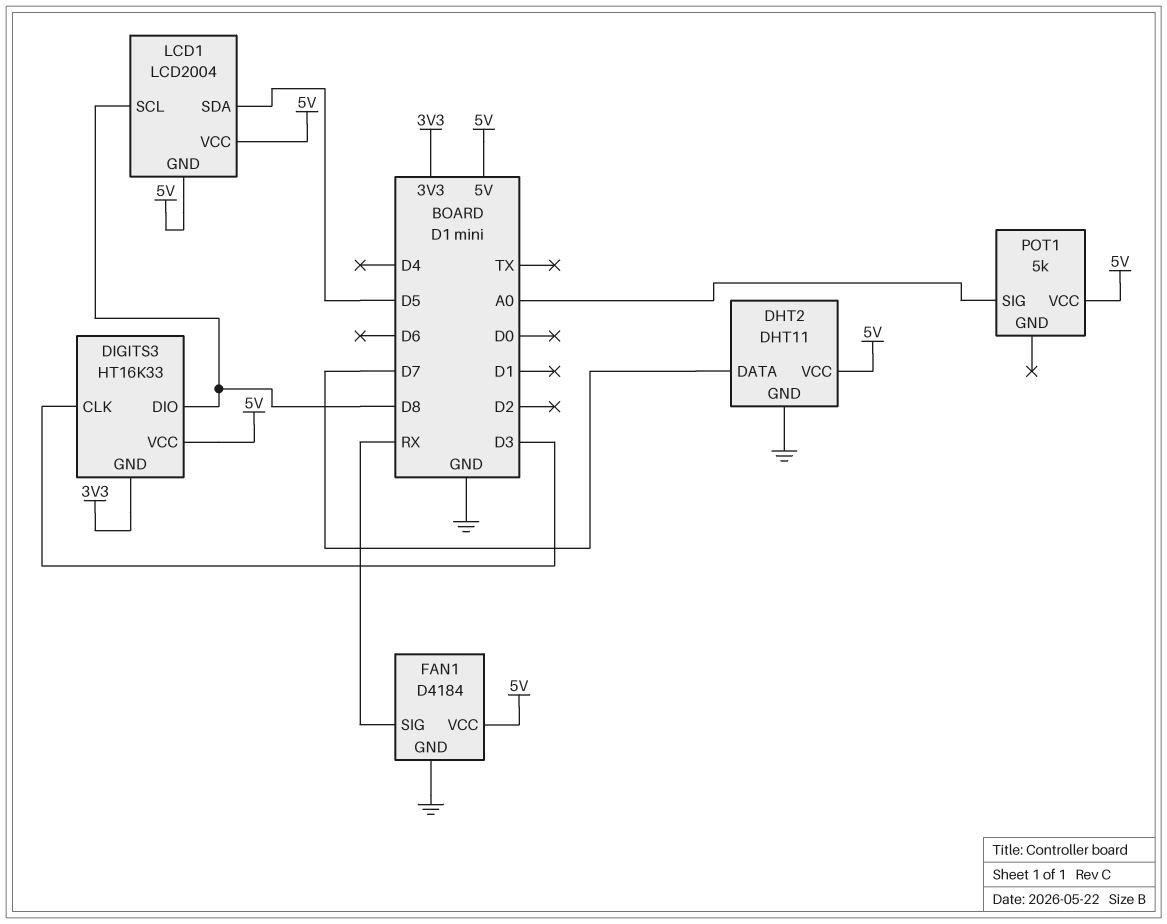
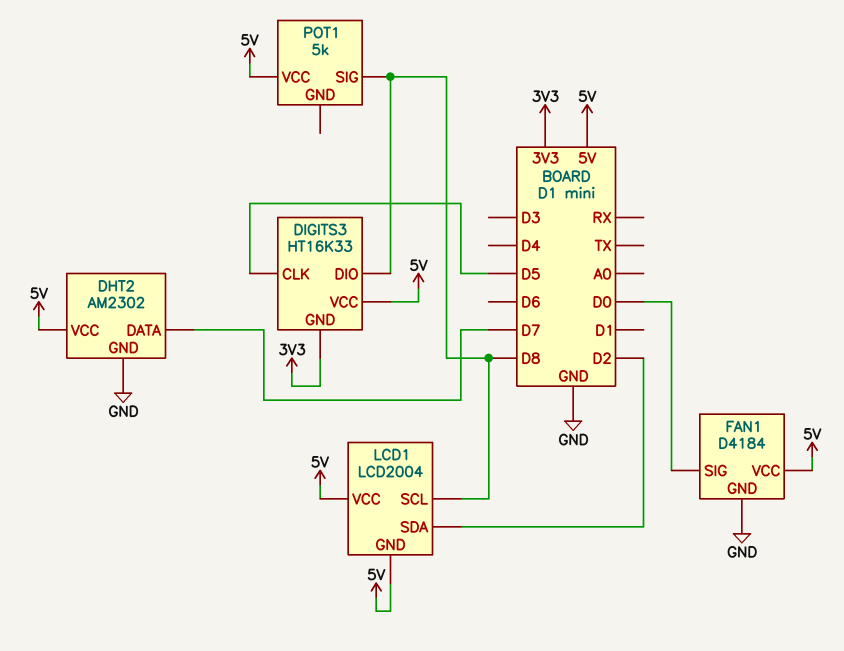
DHT2: DHT11 -> AM2302
DIGITS3 pin CLK: D3 -> D5
FAN1 pin SIG: RX -> D0
LCD1 pin SDA: D5 -> D2
POT1 pin SIG: A0 -> D8

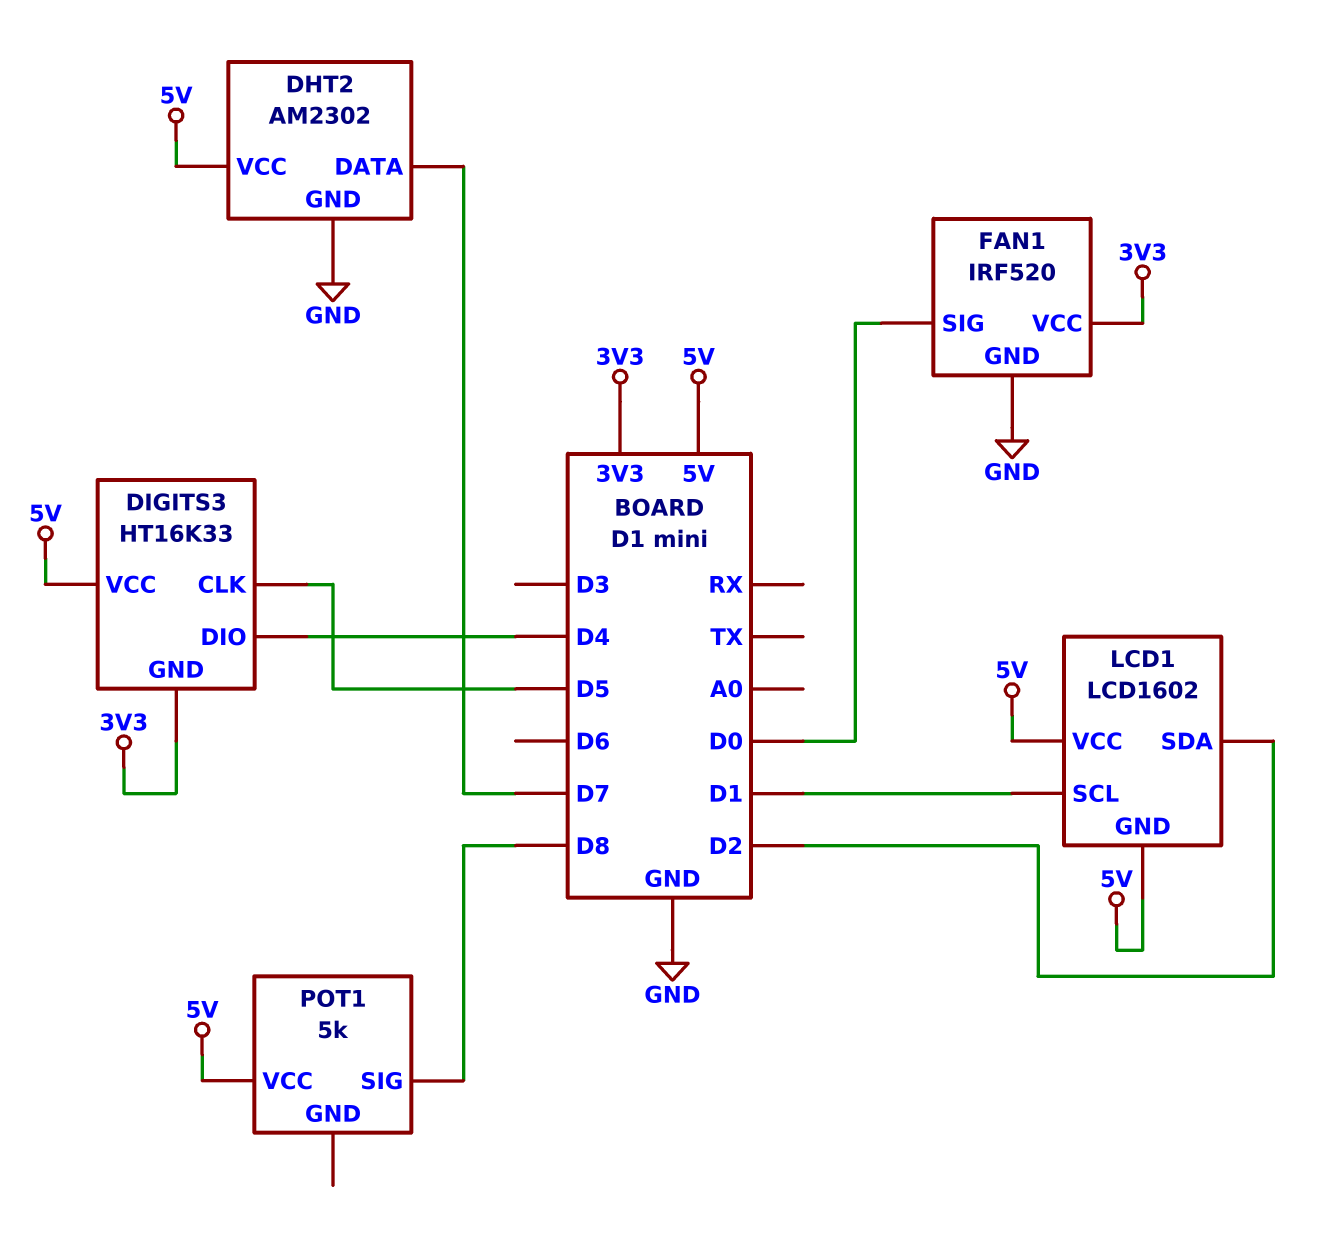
DIGITS3 pin DIO: D8 -> D4
FAN1: D4184 -> IRF520
FAN1 pin VCC: 5V -> 3V3
LCD1: LCD2004 -> LCD1602
LCD1 pin SCL: D8 -> D1

